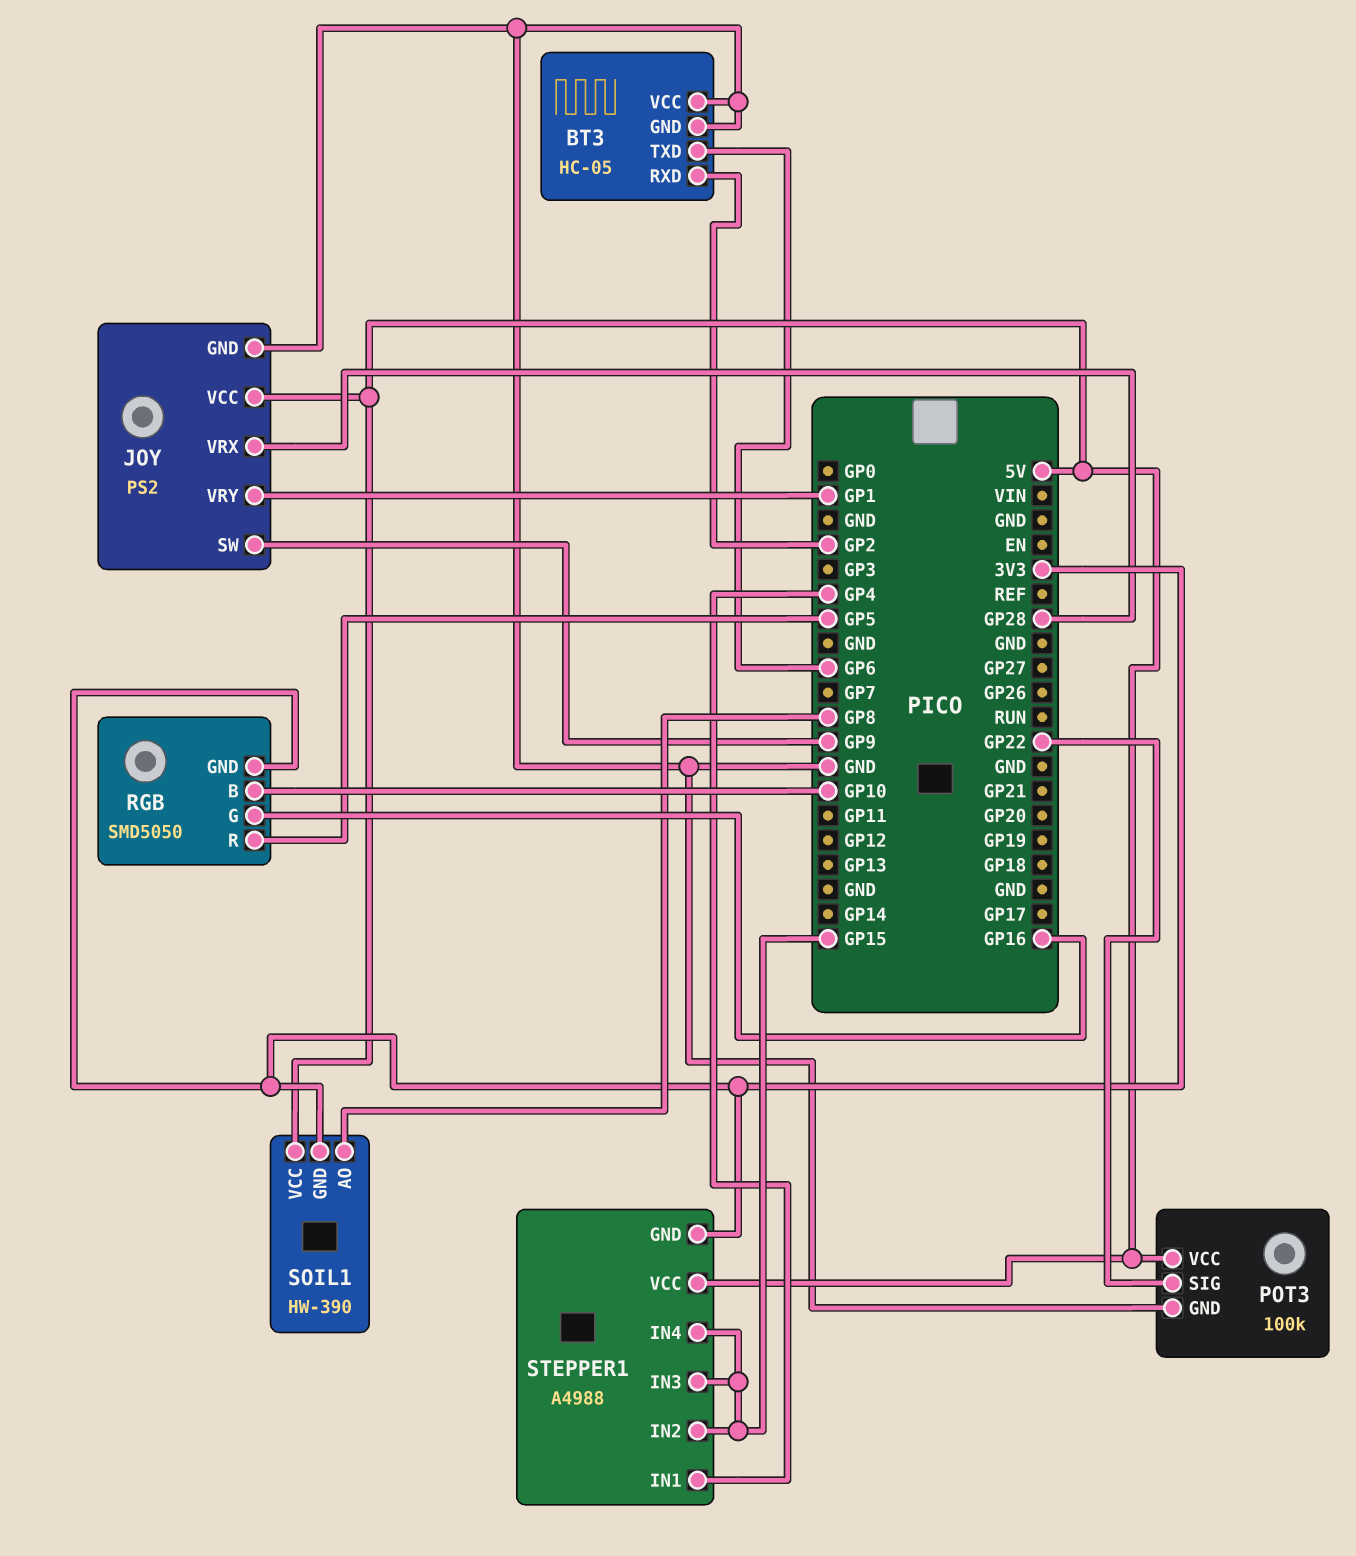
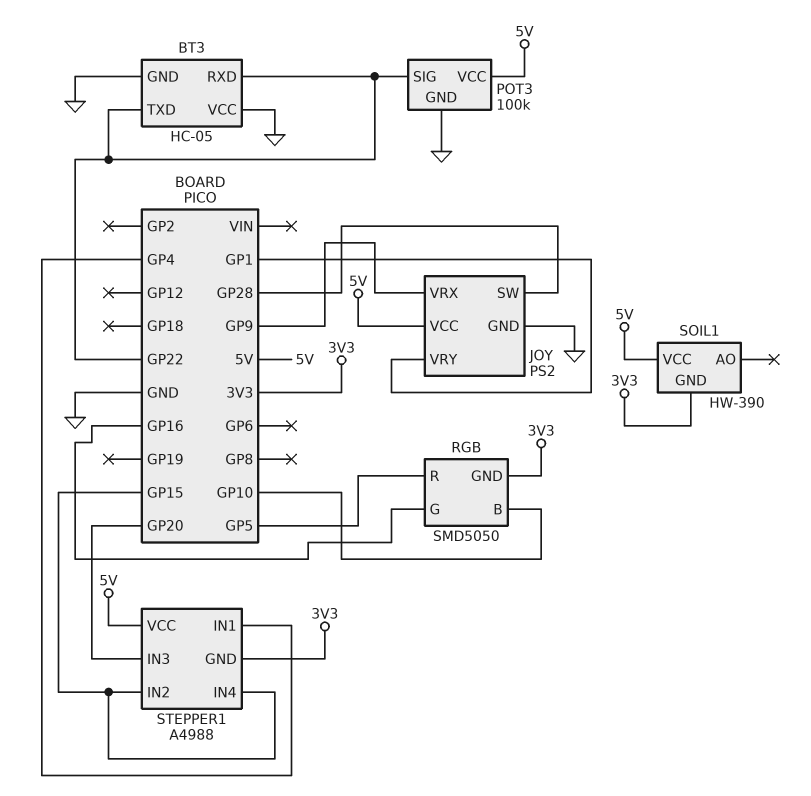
BT3 pin RXD: GP2 -> GP22
BT3 pin TXD: GP6 -> GP22
JOY pin SW: GP9 -> GP28
JOY pin VRX: GP28 -> GP9
SOIL1 pin AO: GP8 -> none
STEPPER1 pin IN3: GP15 -> GP20

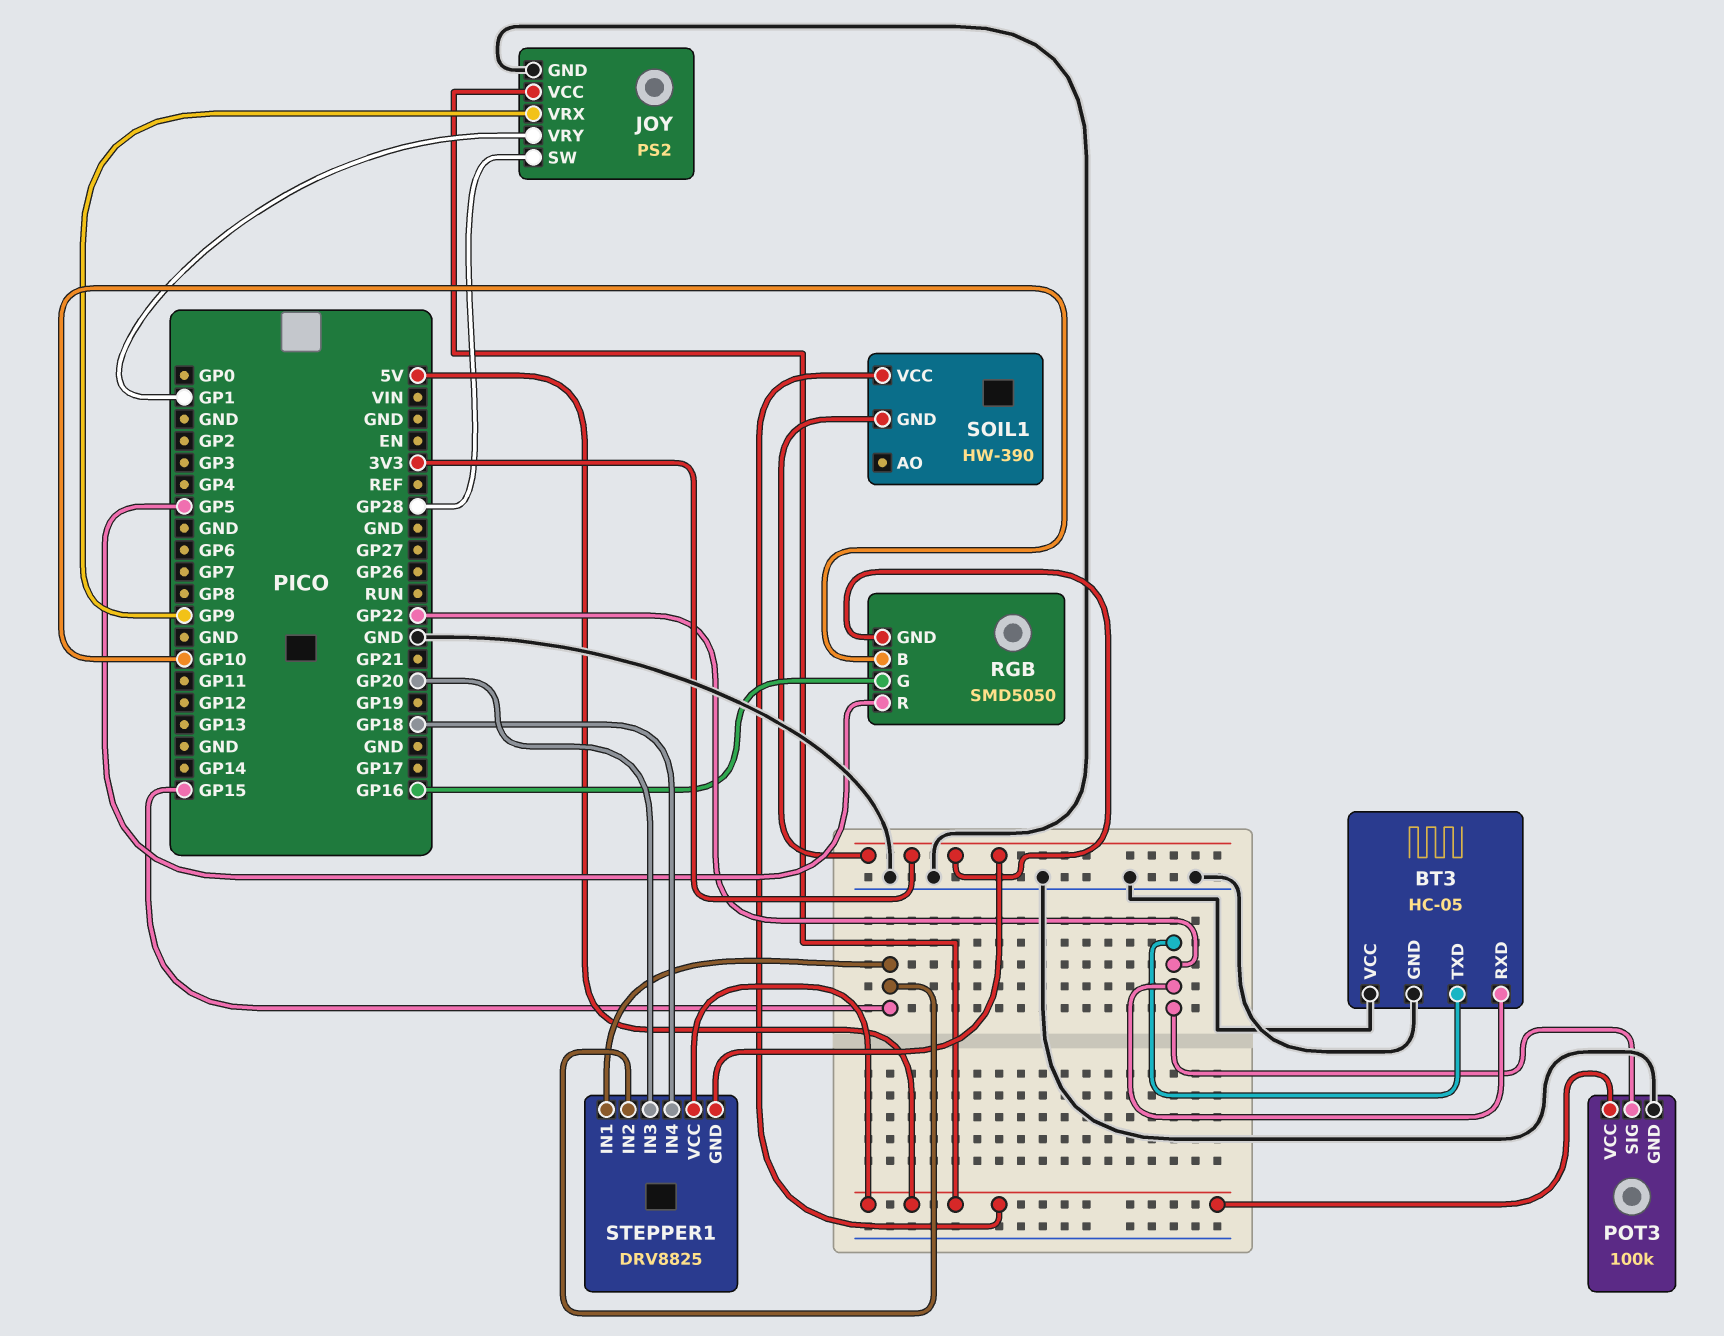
STEPPER1: A4988 -> DRV8825
STEPPER1 pin IN1: GP4 -> GP15
STEPPER1 pin IN4: GP15 -> GP18

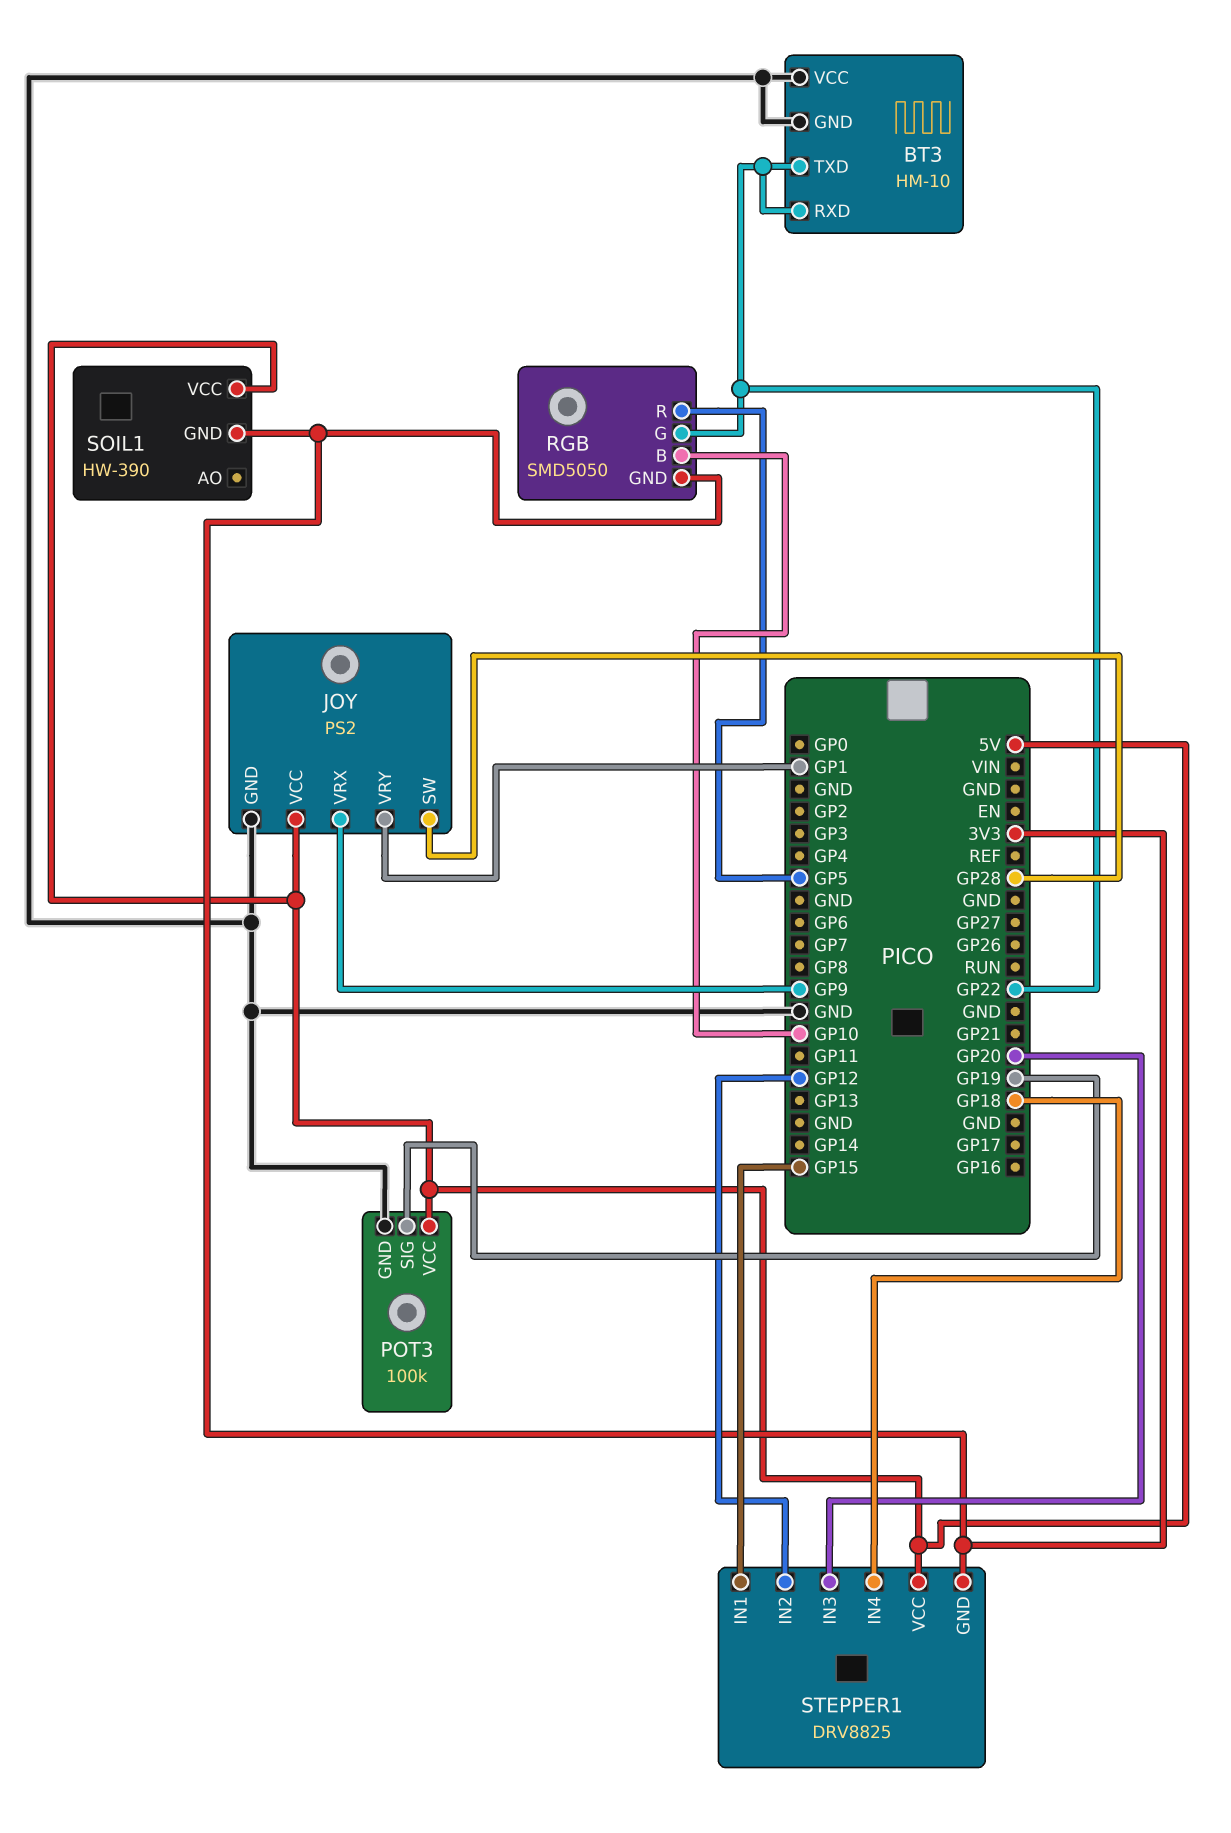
BT3: HC-05 -> HM-10
POT3 pin SIG: GP22 -> GP19
RGB pin G: GP16 -> GP22
STEPPER1 pin IN2: GP15 -> GP12

